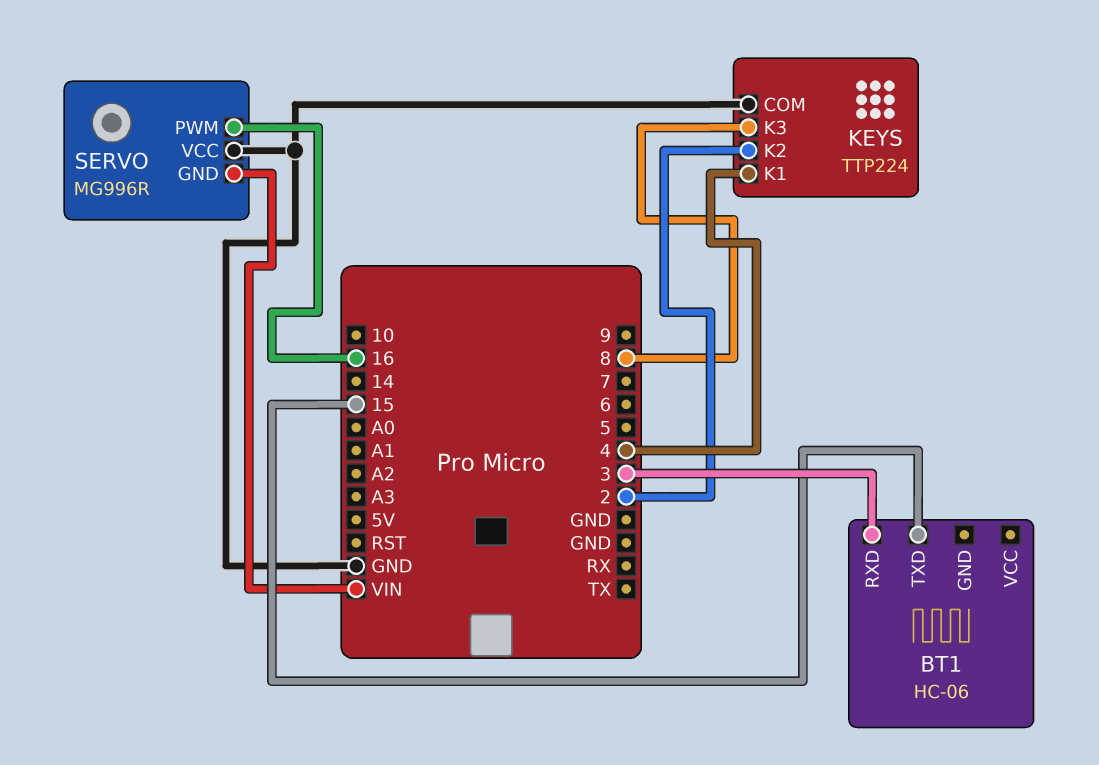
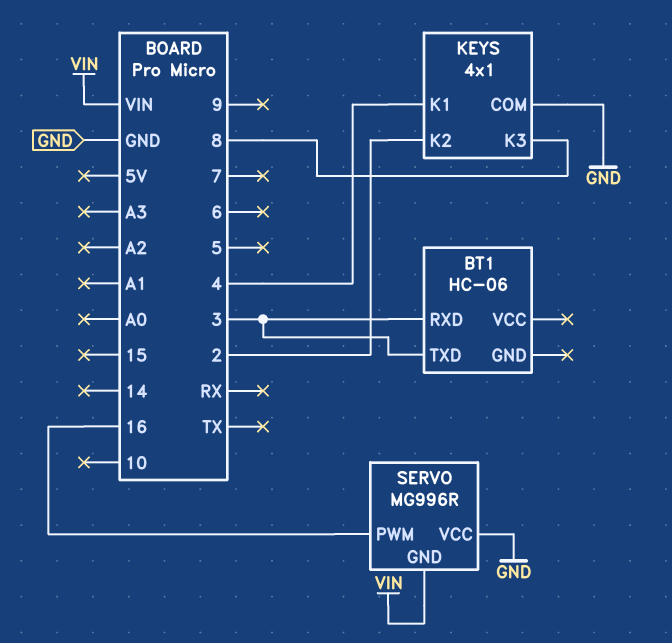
BT1 pin TXD: 15 -> 3
KEYS: TTP224 -> 4x1

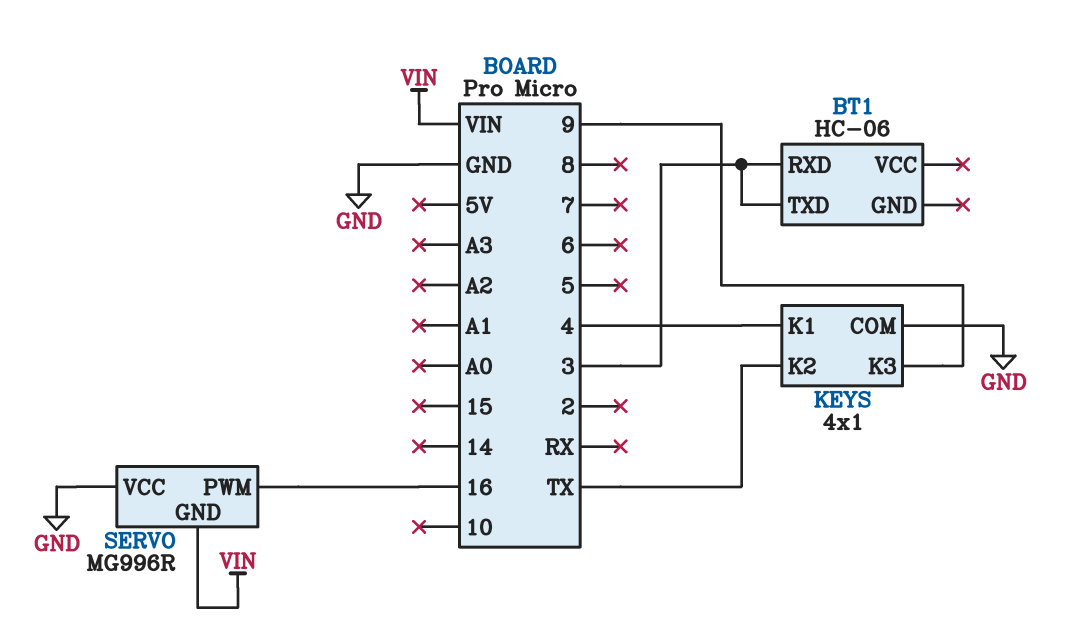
KEYS pin K2: 2 -> TX
KEYS pin K3: 8 -> 9

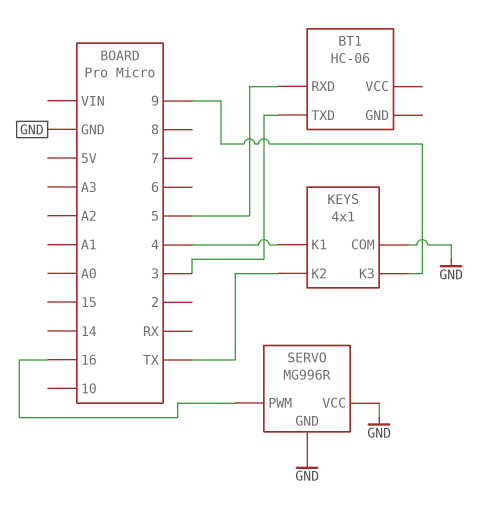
BT1 pin RXD: 3 -> 5
SERVO pin GND: VIN -> GND

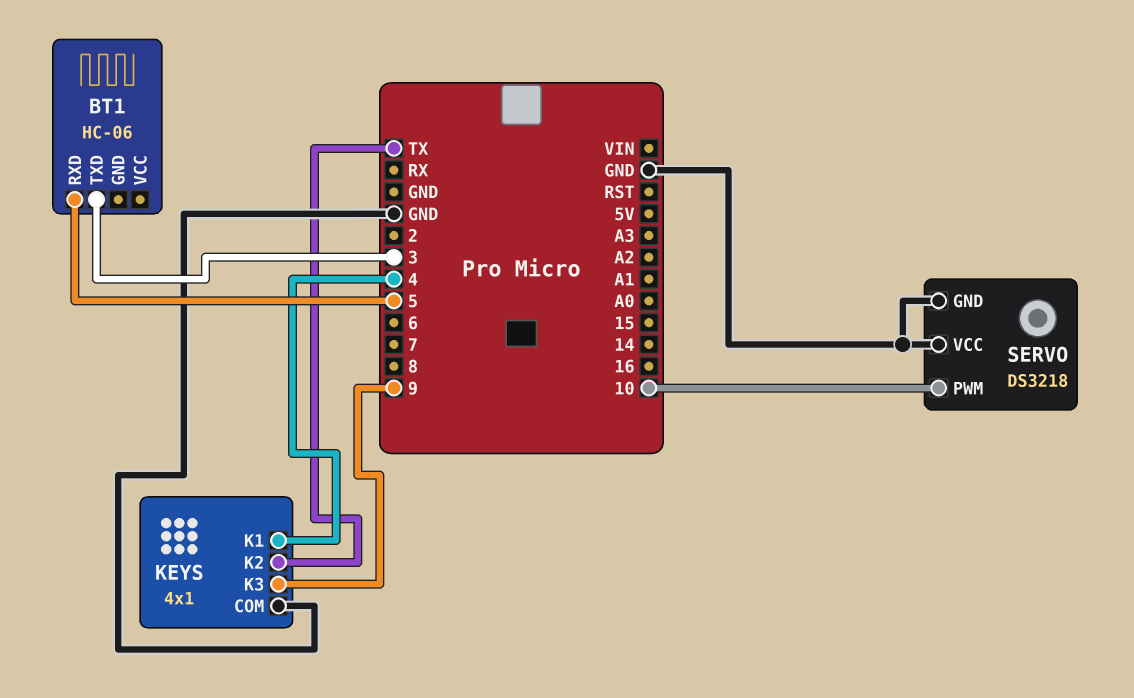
SERVO: MG996R -> DS3218
SERVO pin PWM: 16 -> 10

